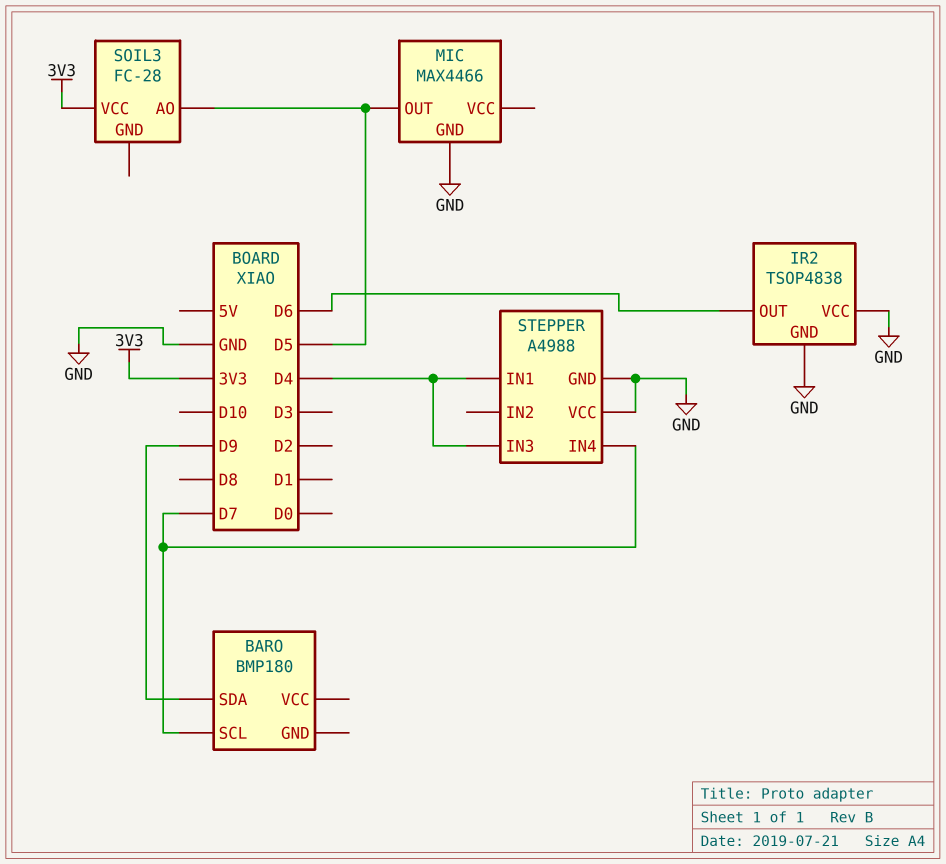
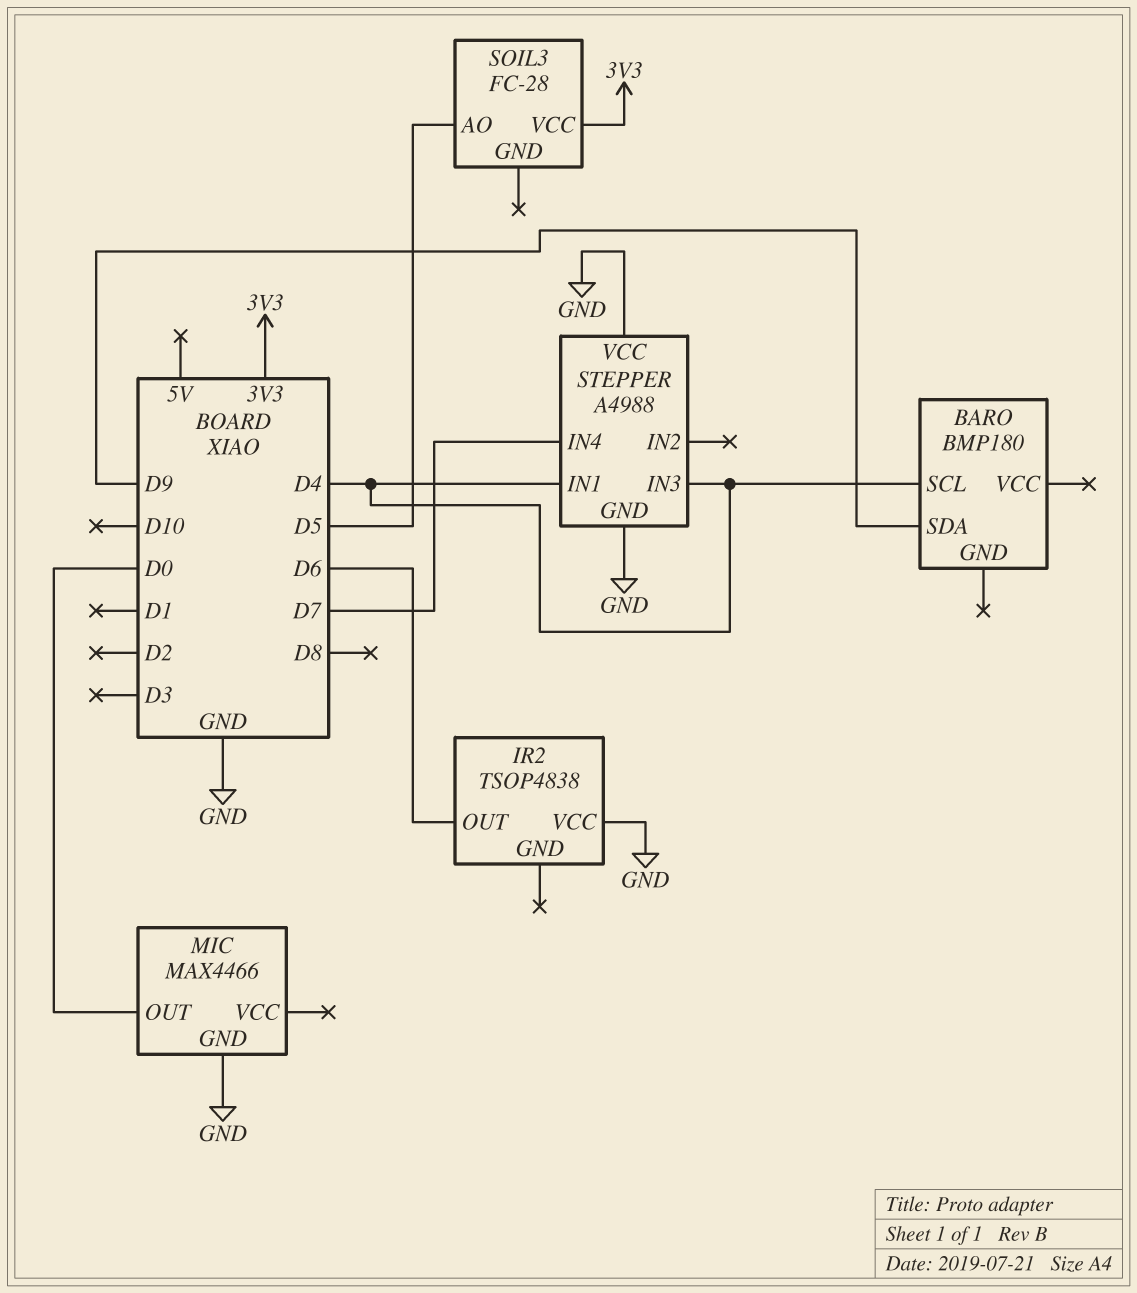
BARO pin SCL: D7 -> D4
IR2 pin GND: GND -> none
MIC pin OUT: D5 -> D0

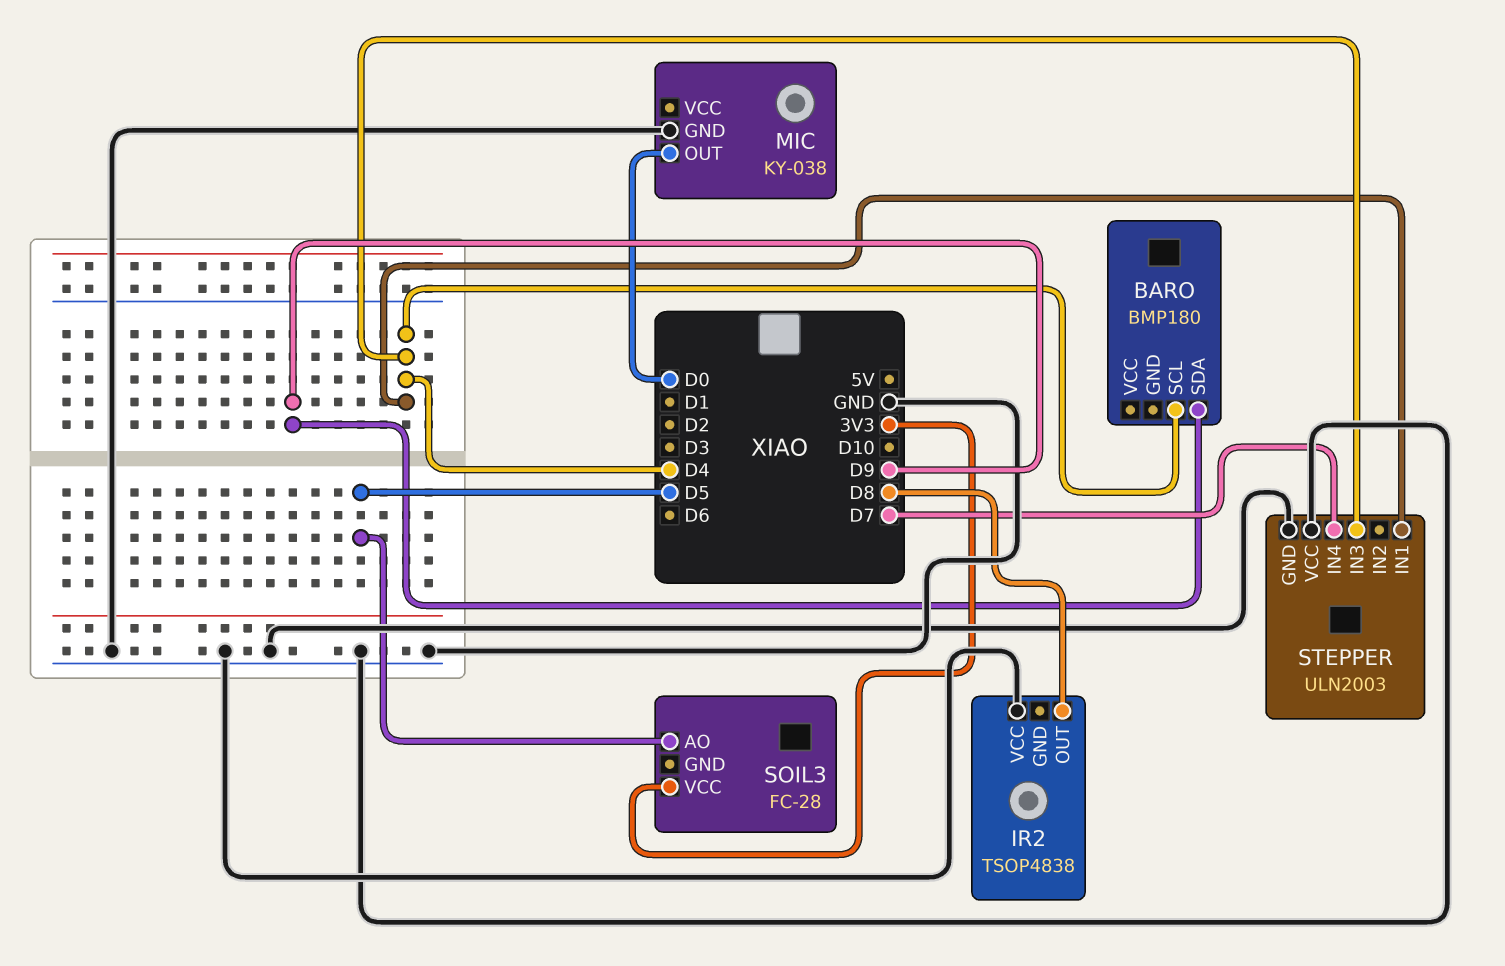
IR2 pin OUT: D6 -> D8
MIC: MAX4466 -> KY-038
STEPPER: A4988 -> ULN2003

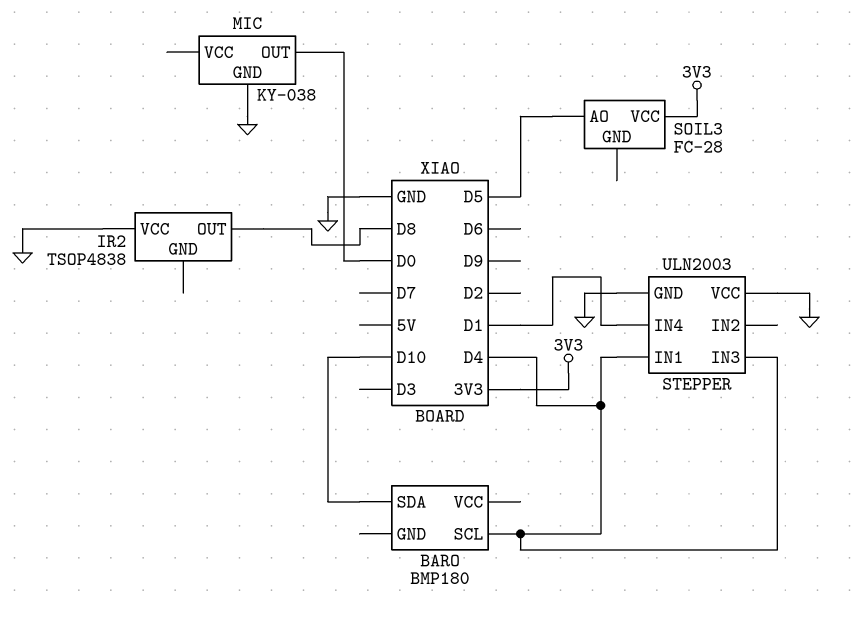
BARO pin SDA: D9 -> D10
STEPPER pin IN4: D7 -> D1

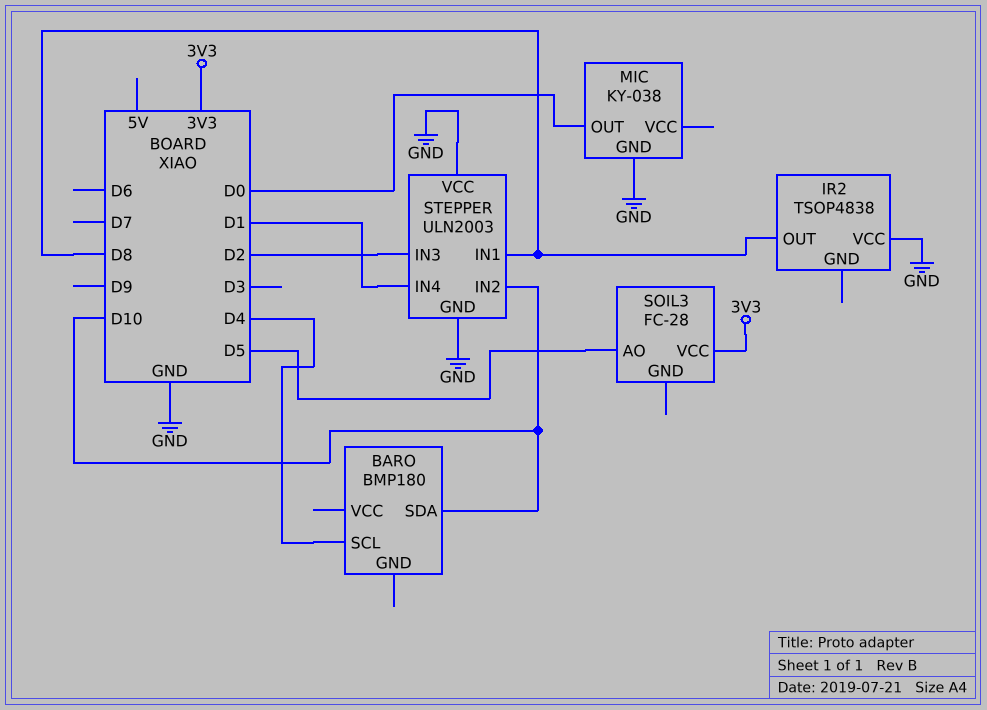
STEPPER pin IN1: D4 -> D8
STEPPER pin IN2: none -> D10
STEPPER pin IN3: D4 -> D2

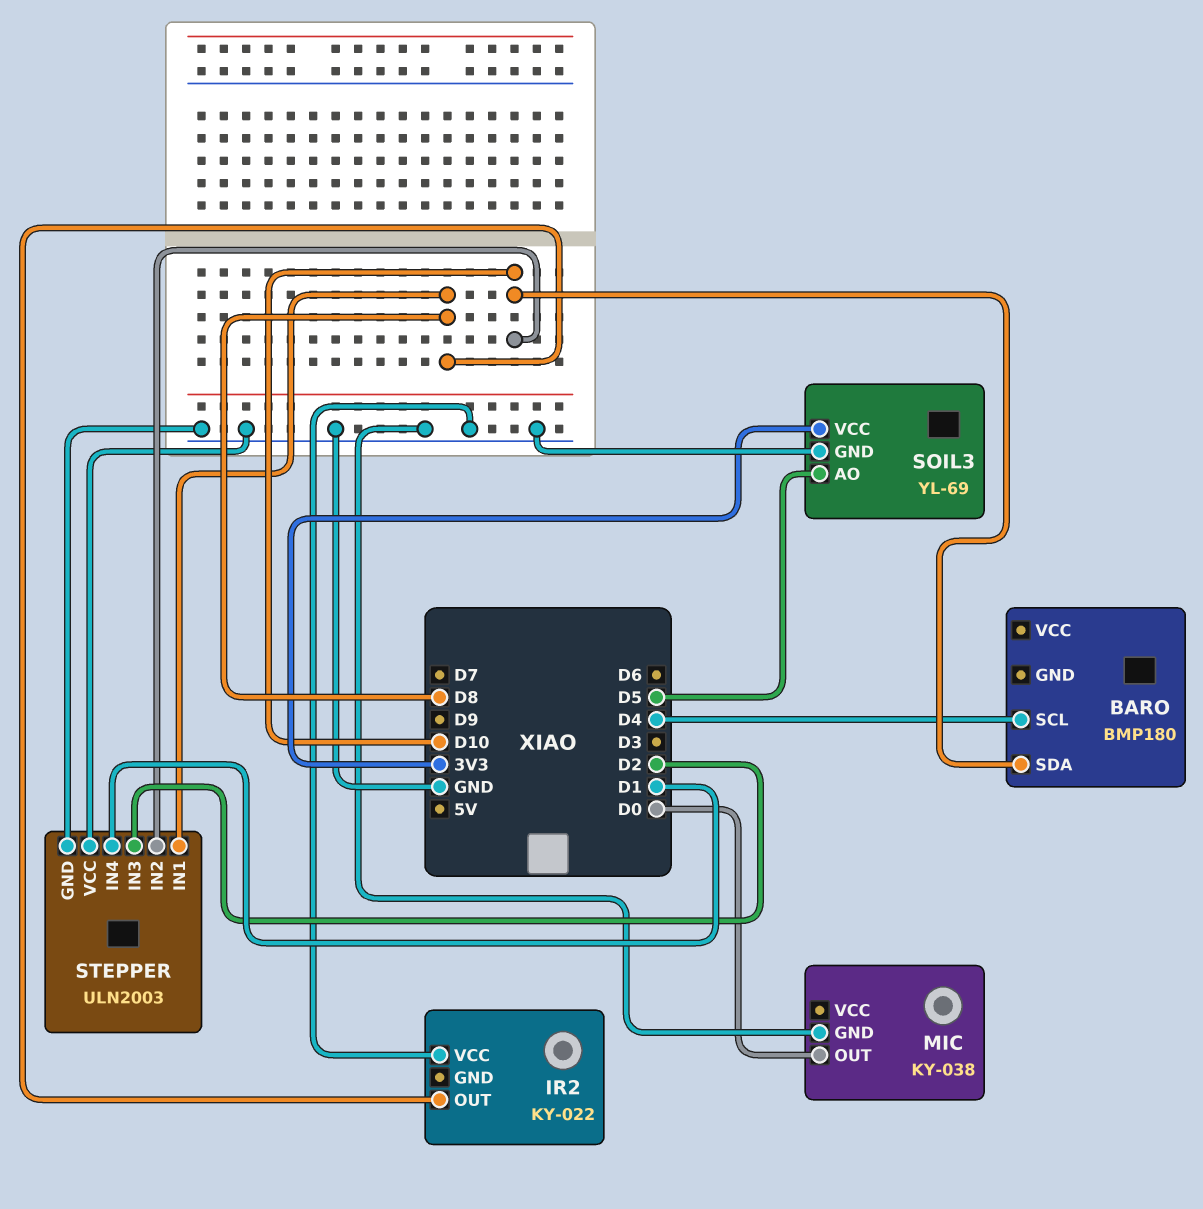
IR2: TSOP4838 -> KY-022
SOIL3: FC-28 -> YL-69
SOIL3 pin GND: none -> GND

